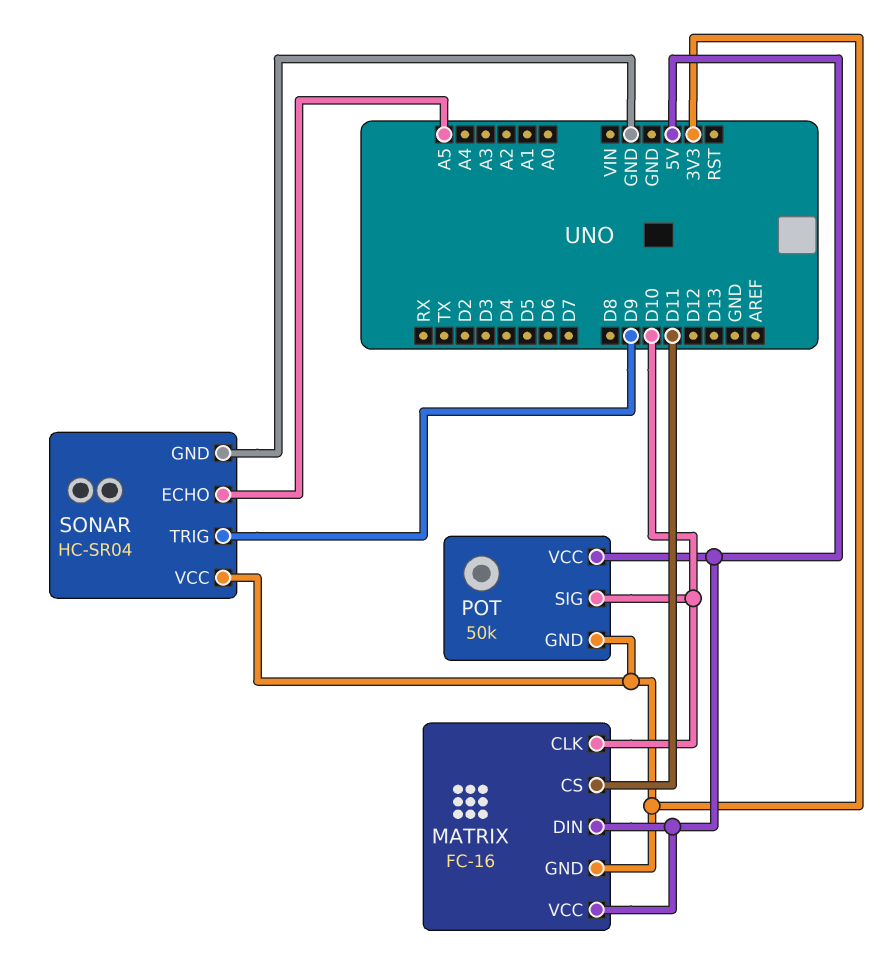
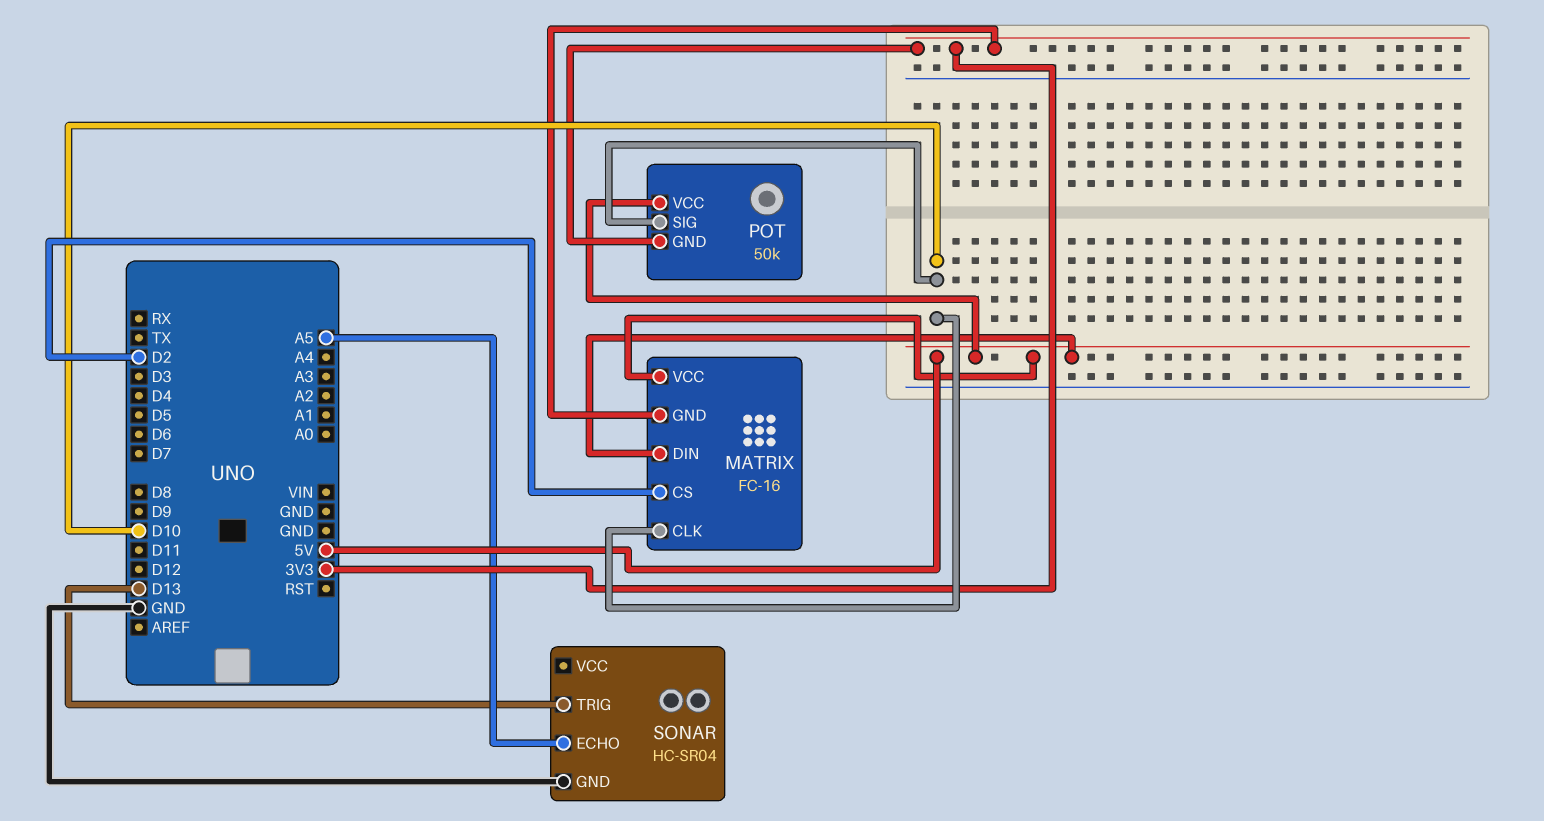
MATRIX pin CS: D11 -> D2
SONAR pin TRIG: D9 -> D13
SONAR pin VCC: 3V3 -> none

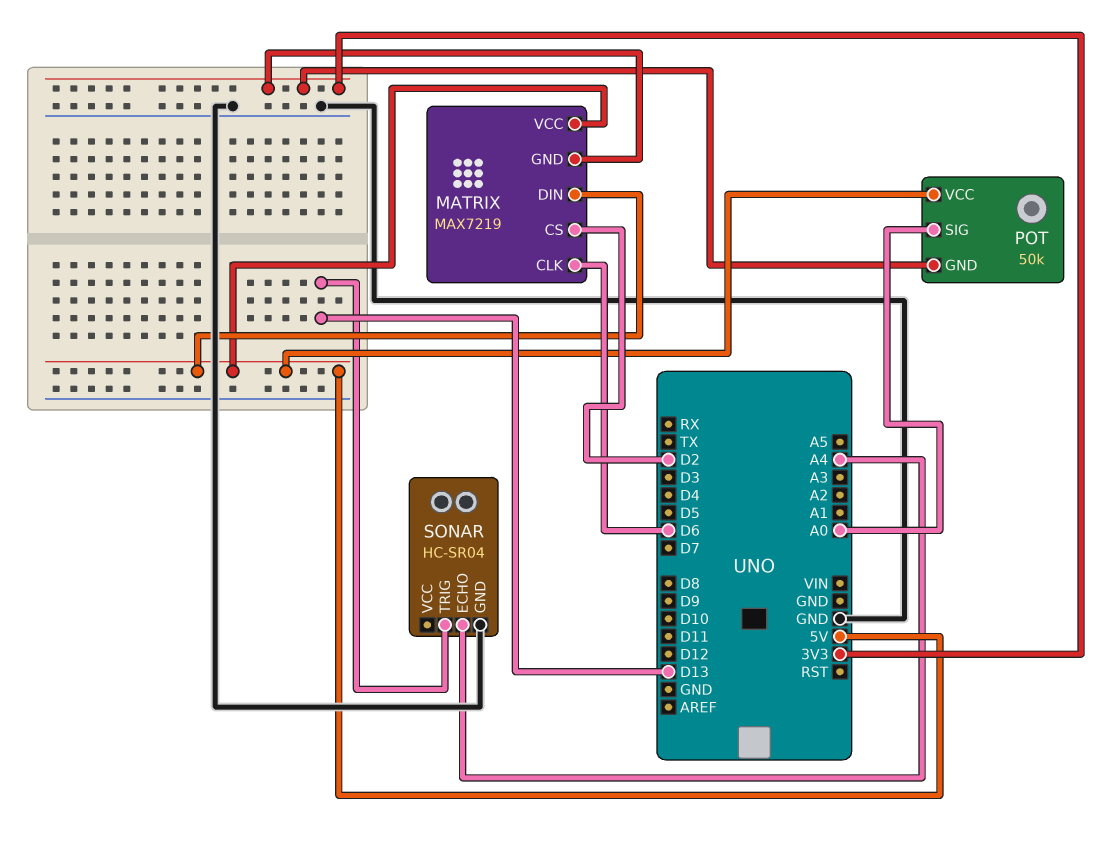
MATRIX: FC-16 -> MAX7219
MATRIX pin CLK: D10 -> D6
POT pin SIG: D10 -> A0
SONAR pin ECHO: A5 -> A4

